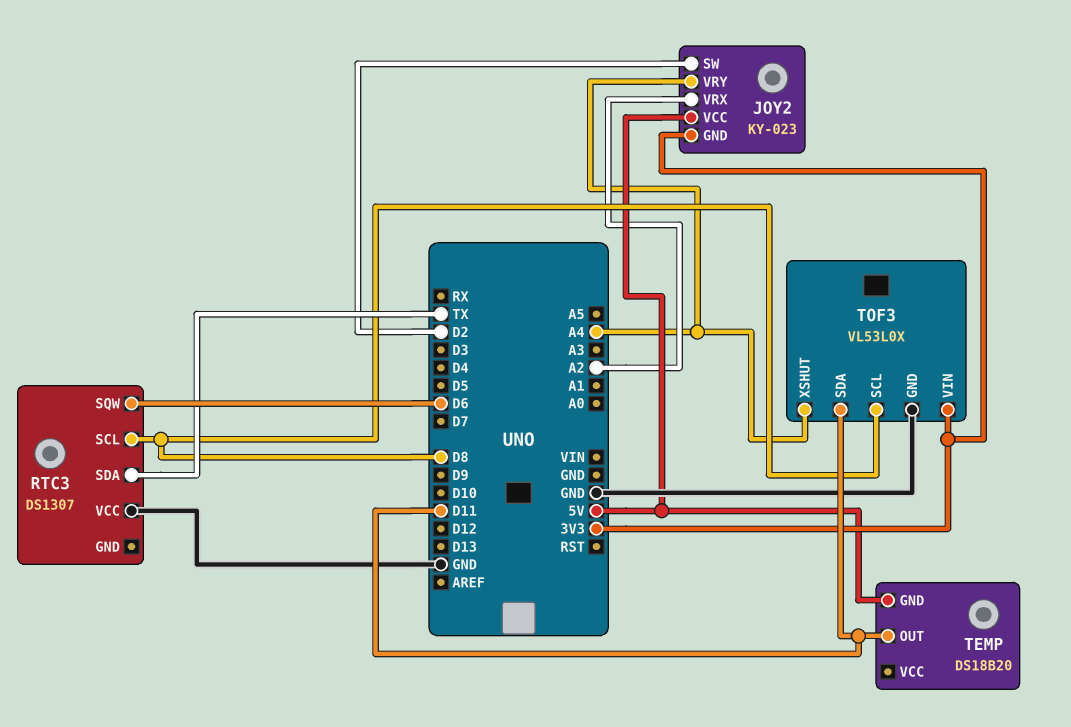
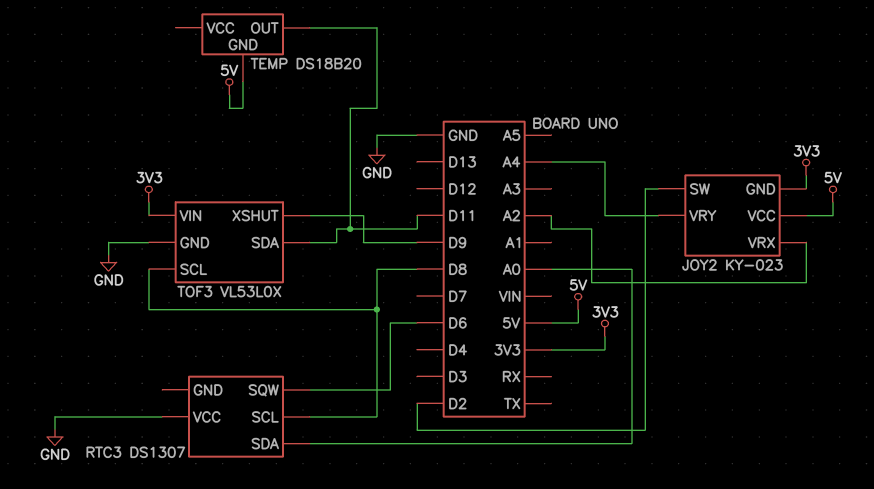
RTC3 pin SDA: TX -> A0
TOF3 pin XSHUT: A4 -> D9

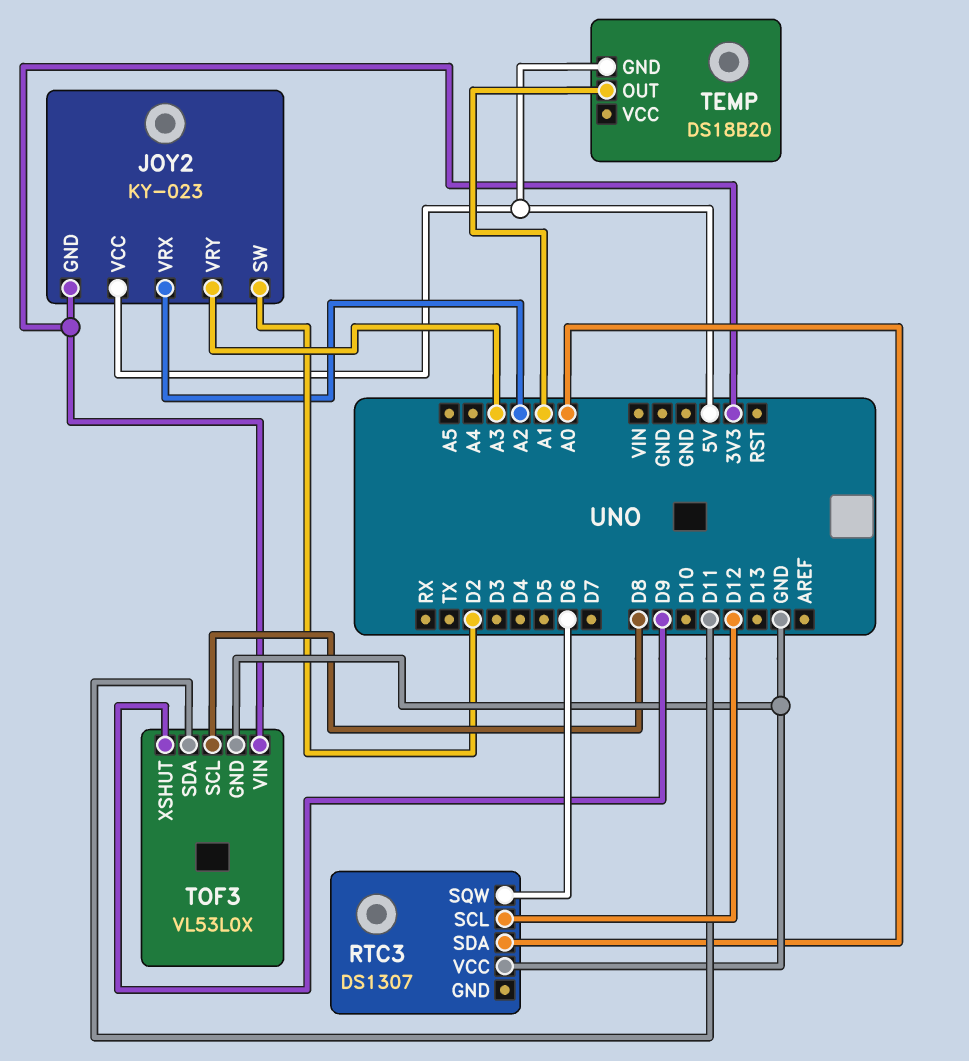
JOY2 pin VRY: A4 -> A3
RTC3 pin SCL: D8 -> D12
TEMP pin OUT: D11 -> A1

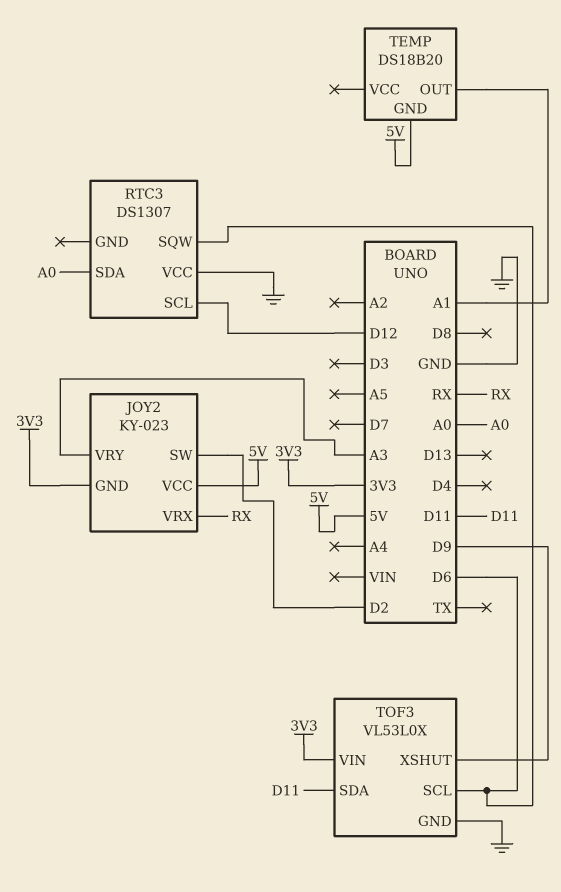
JOY2 pin VRX: A2 -> RX
TOF3 pin SCL: D8 -> D6

